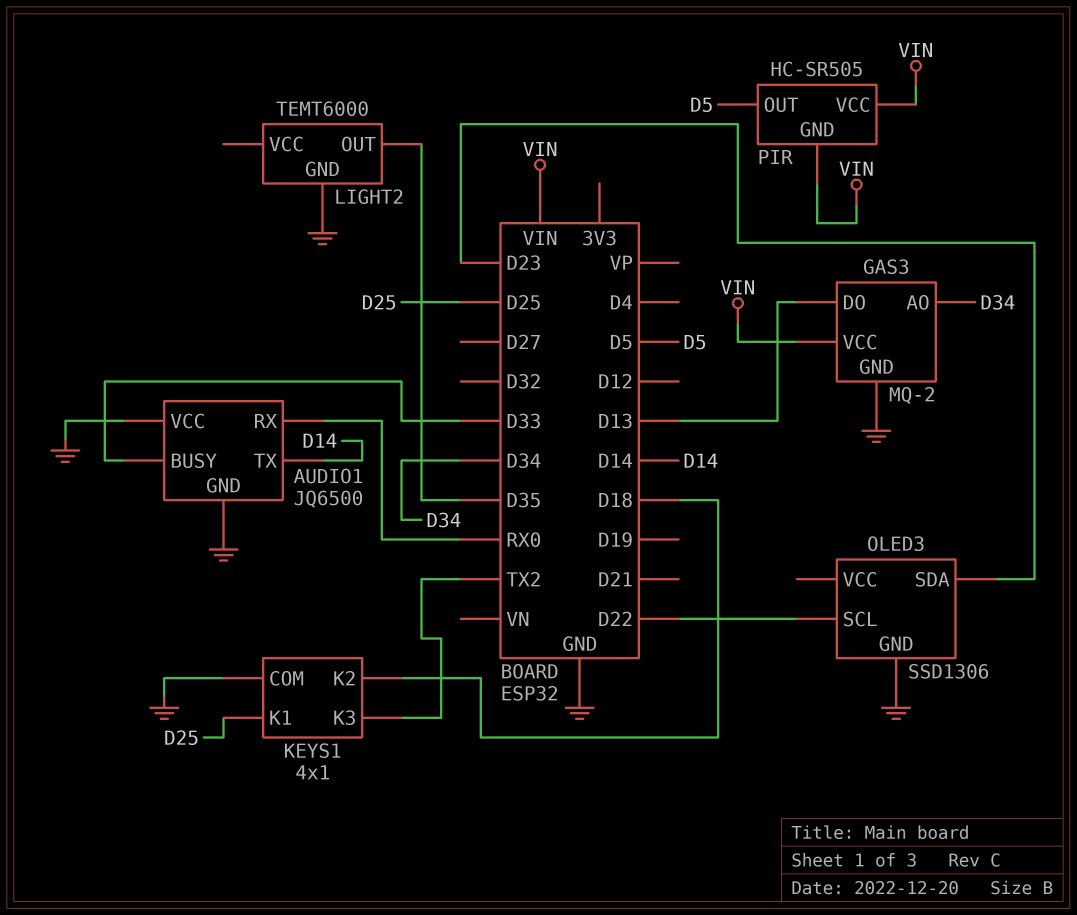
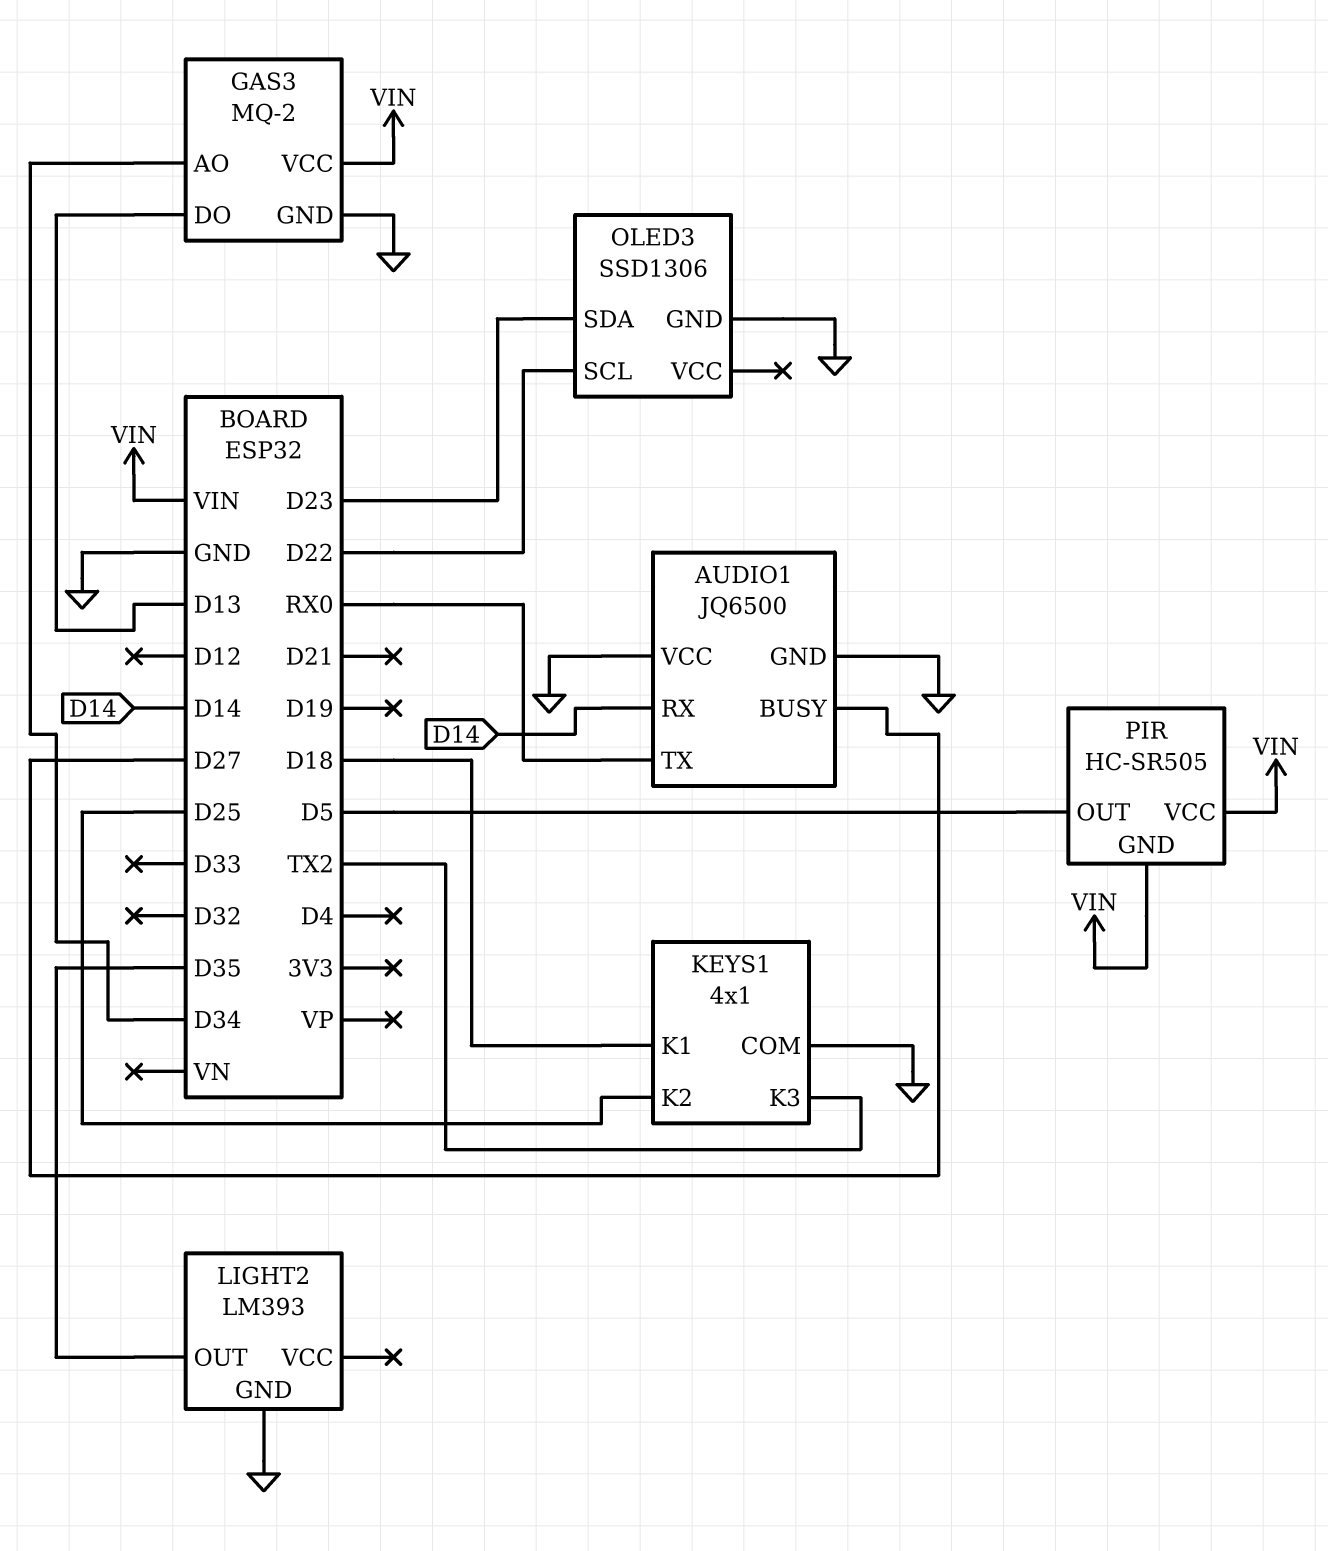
AUDIO1 pin BUSY: D33 -> D27
AUDIO1 pin RX: RX0 -> D14
AUDIO1 pin TX: D14 -> RX0
KEYS1 pin K1: D25 -> D18
KEYS1 pin K2: D18 -> D25
LIGHT2: TEMT6000 -> LM393

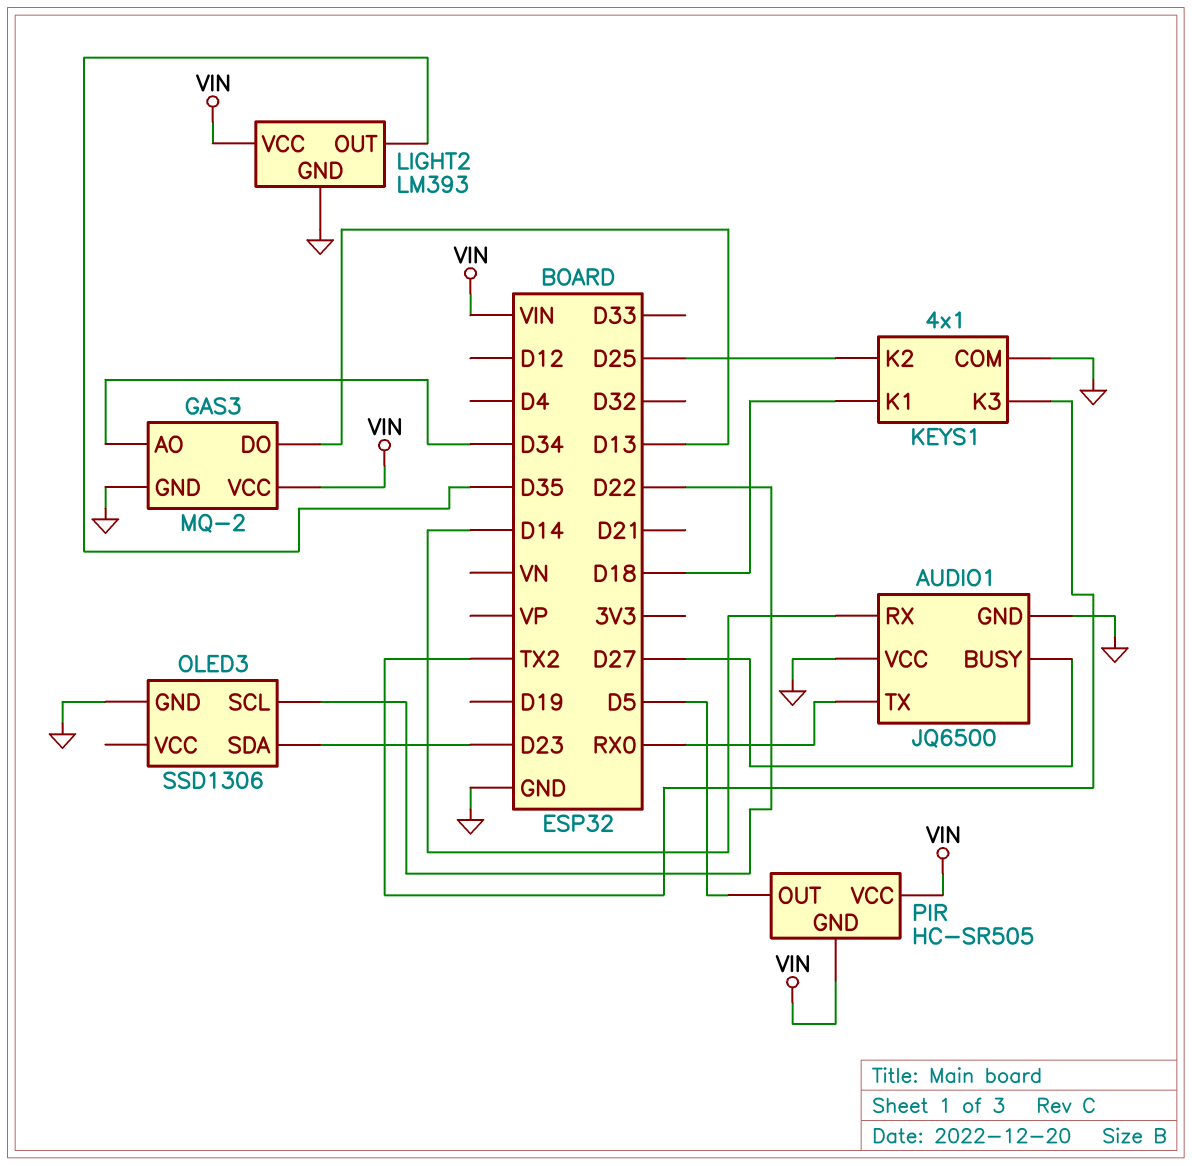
LIGHT2 pin VCC: none -> VIN

